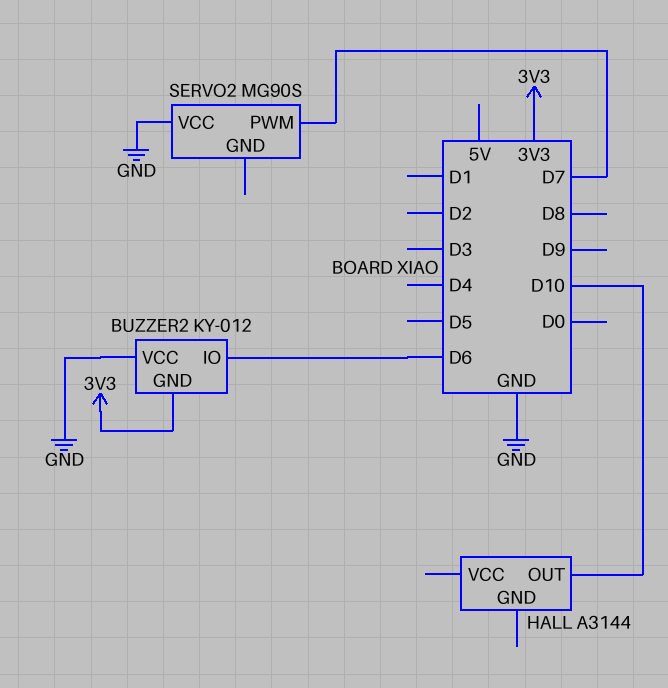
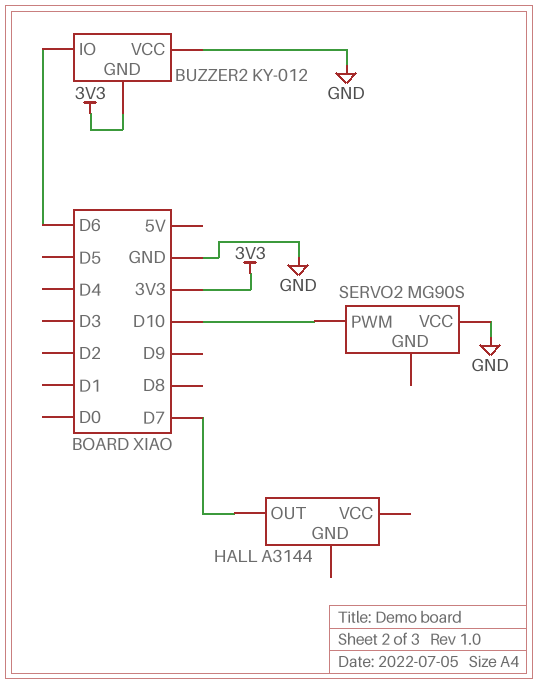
HALL pin OUT: D10 -> D7
SERVO2 pin PWM: D7 -> D10

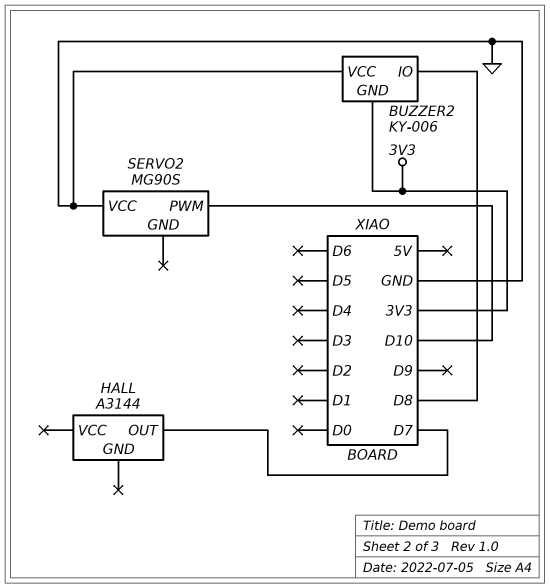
BUZZER2: KY-012 -> KY-006
BUZZER2 pin IO: D6 -> D8

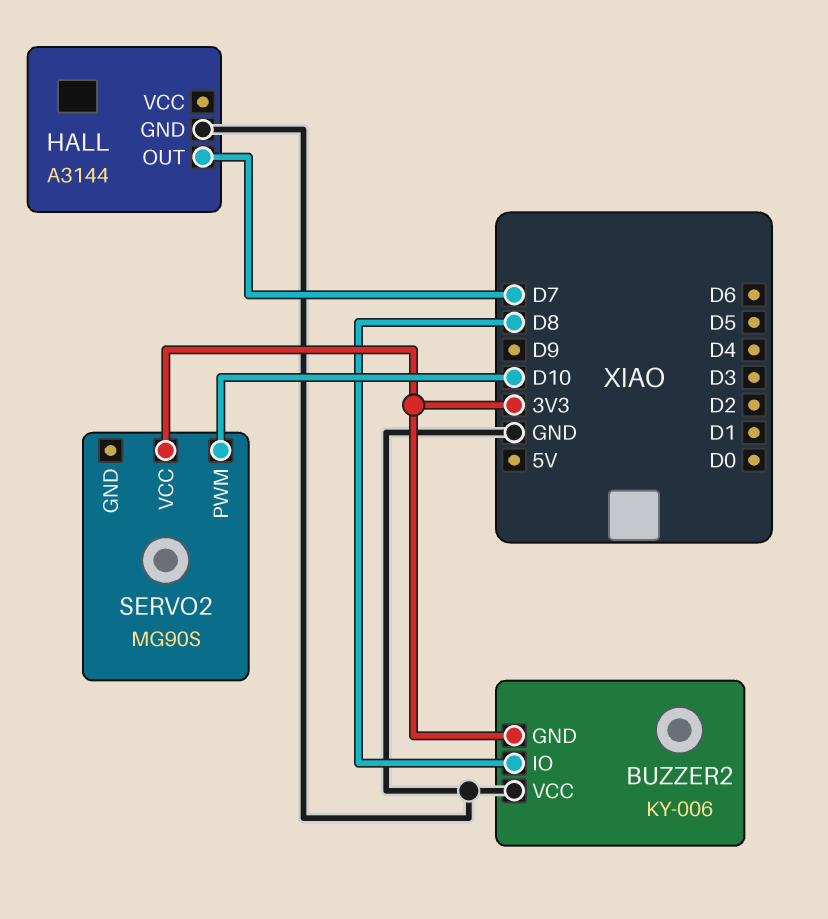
HALL pin GND: none -> GND
SERVO2 pin VCC: GND -> 3V3

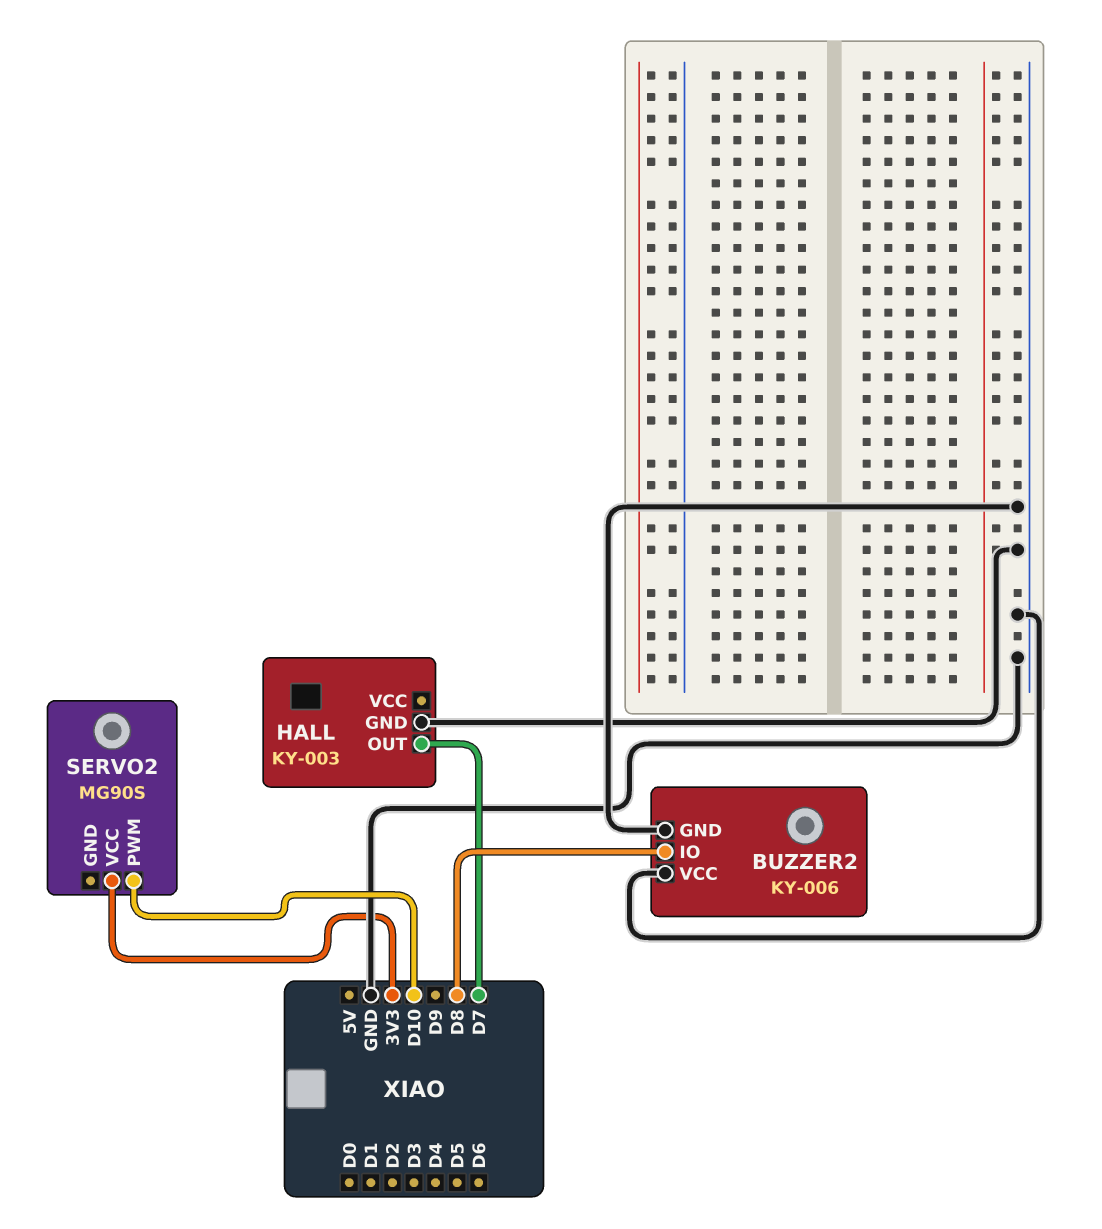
BUZZER2 pin GND: 3V3 -> GND
HALL: A3144 -> KY-003

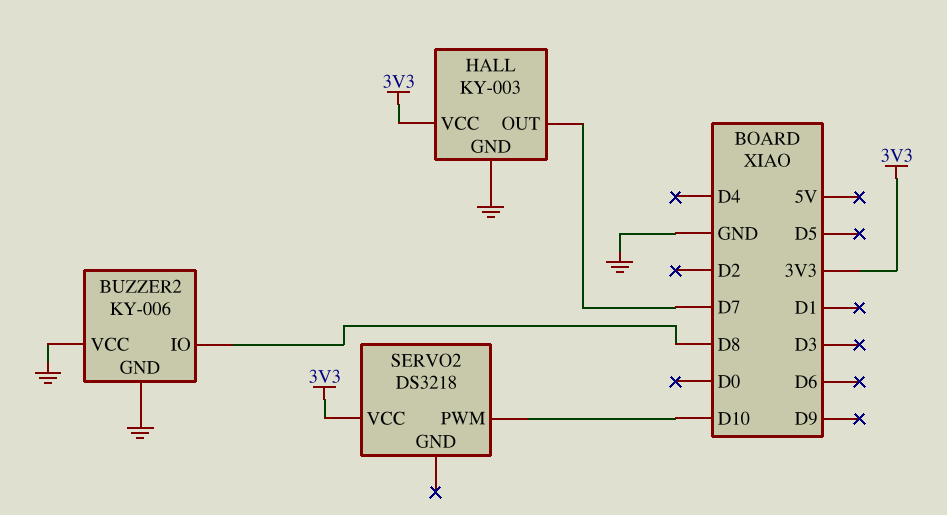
HALL pin VCC: none -> 3V3
SERVO2: MG90S -> DS3218

